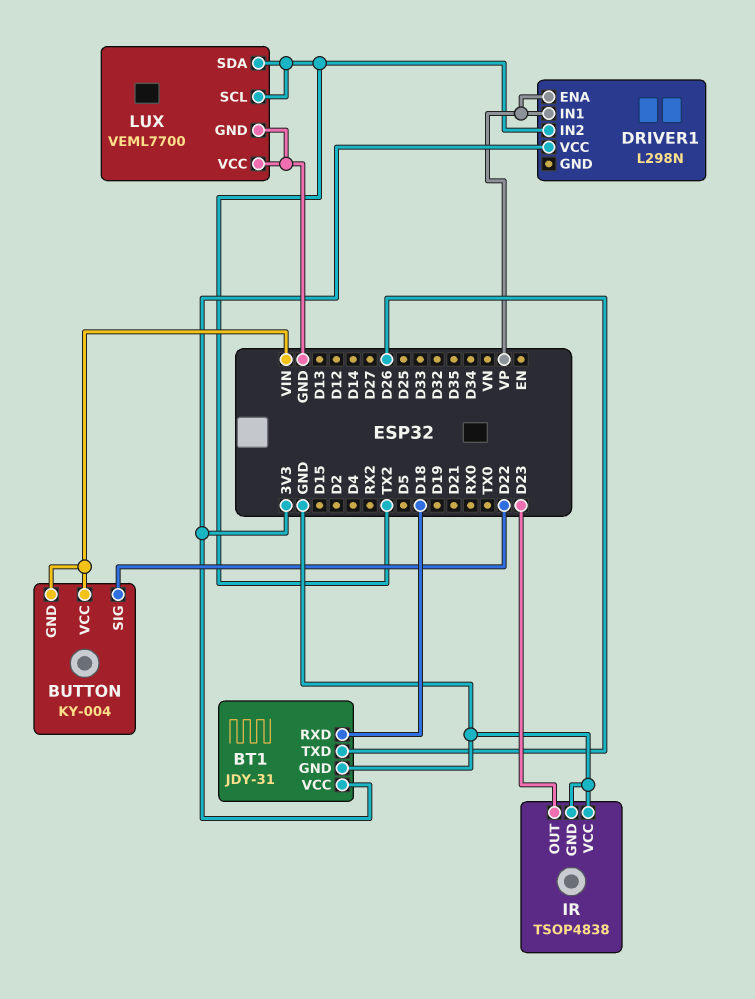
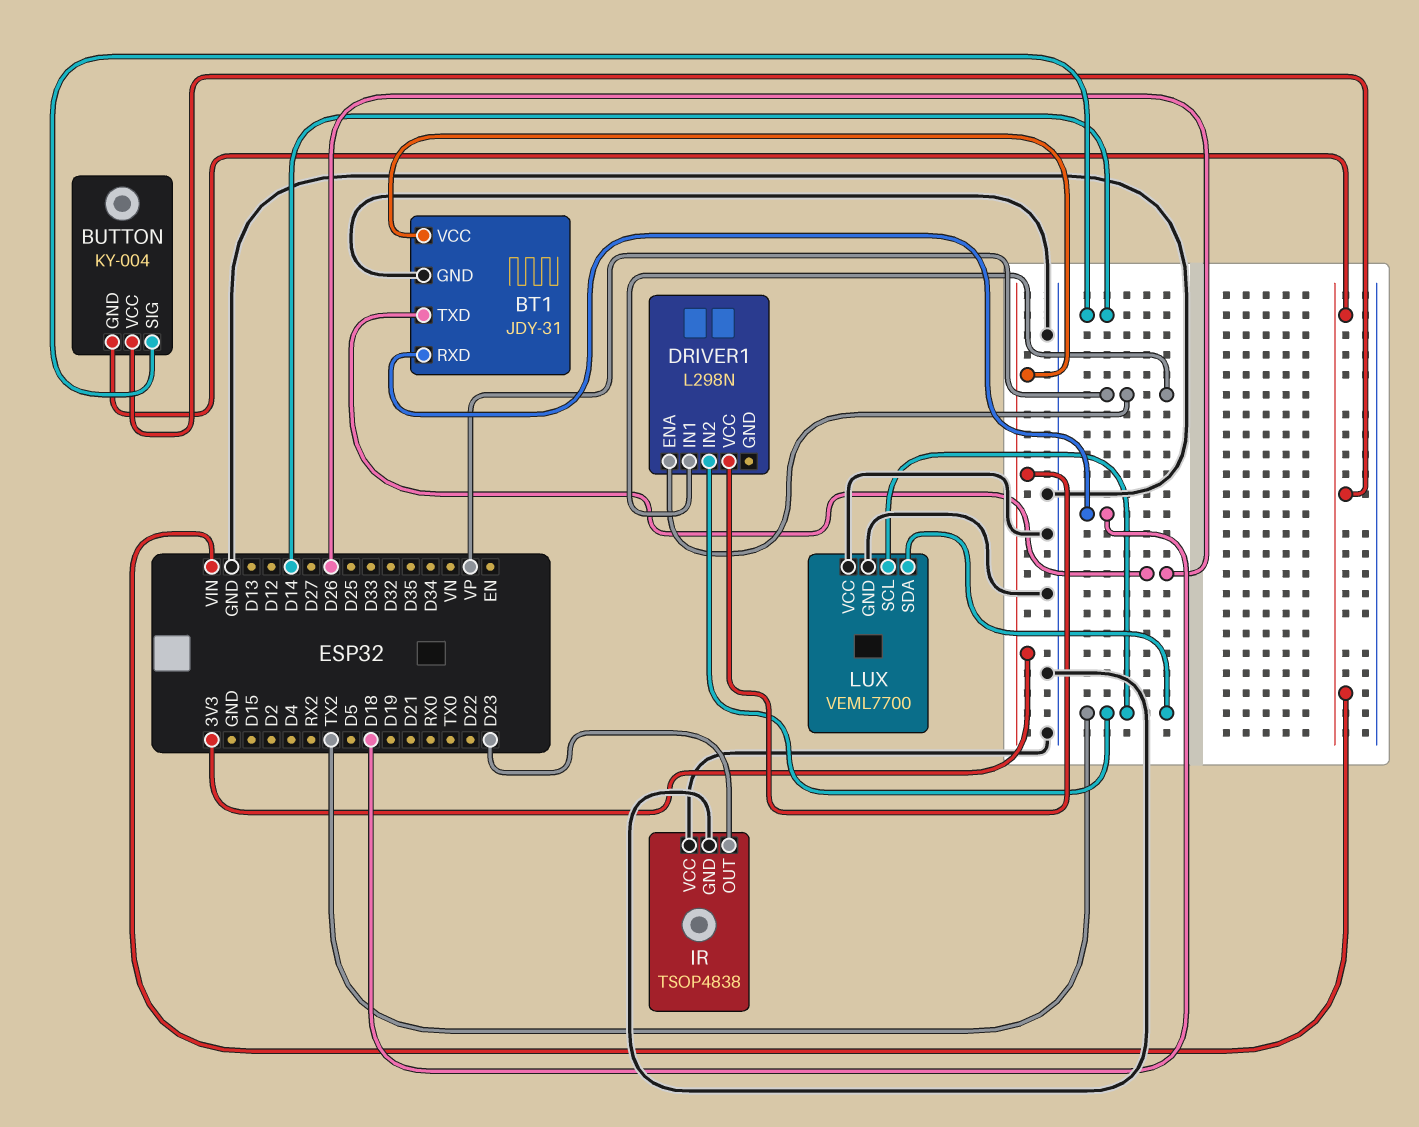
BUTTON pin SIG: D22 -> D14

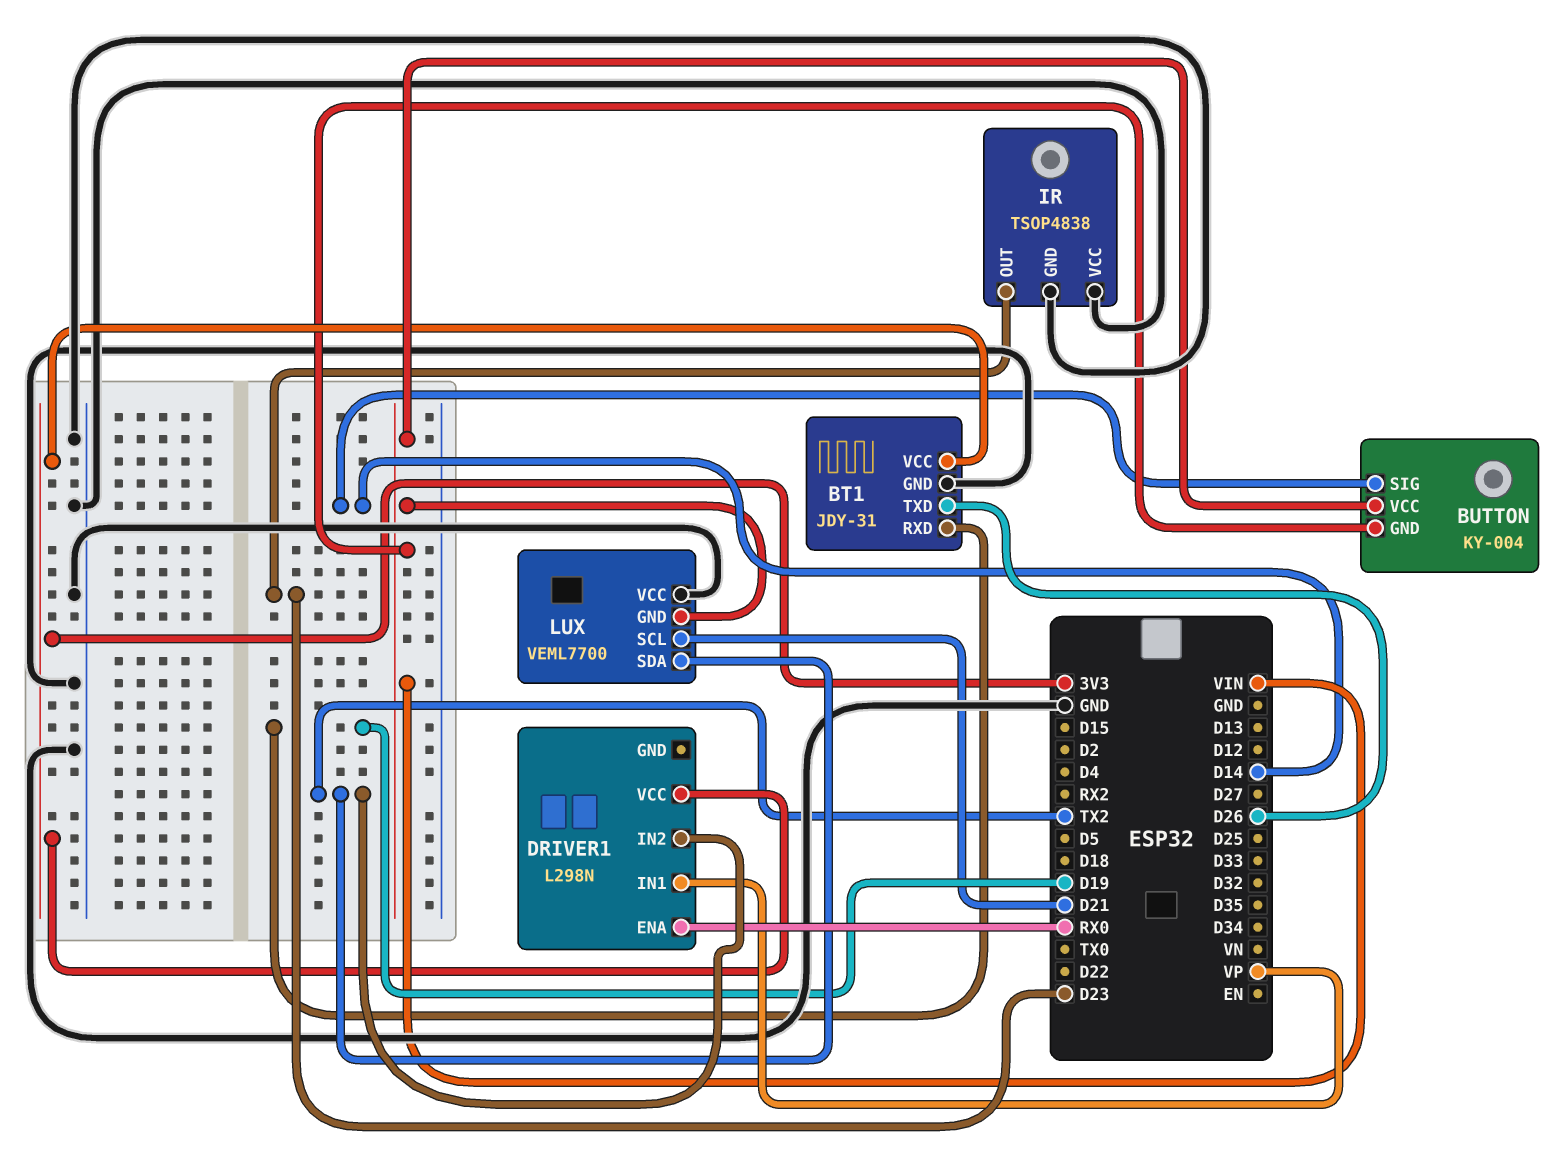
BT1 pin RXD: D18 -> D19
DRIVER1 pin ENA: VP -> RX0
LUX pin GND: GND -> VIN
LUX pin SCL: TX2 -> D21

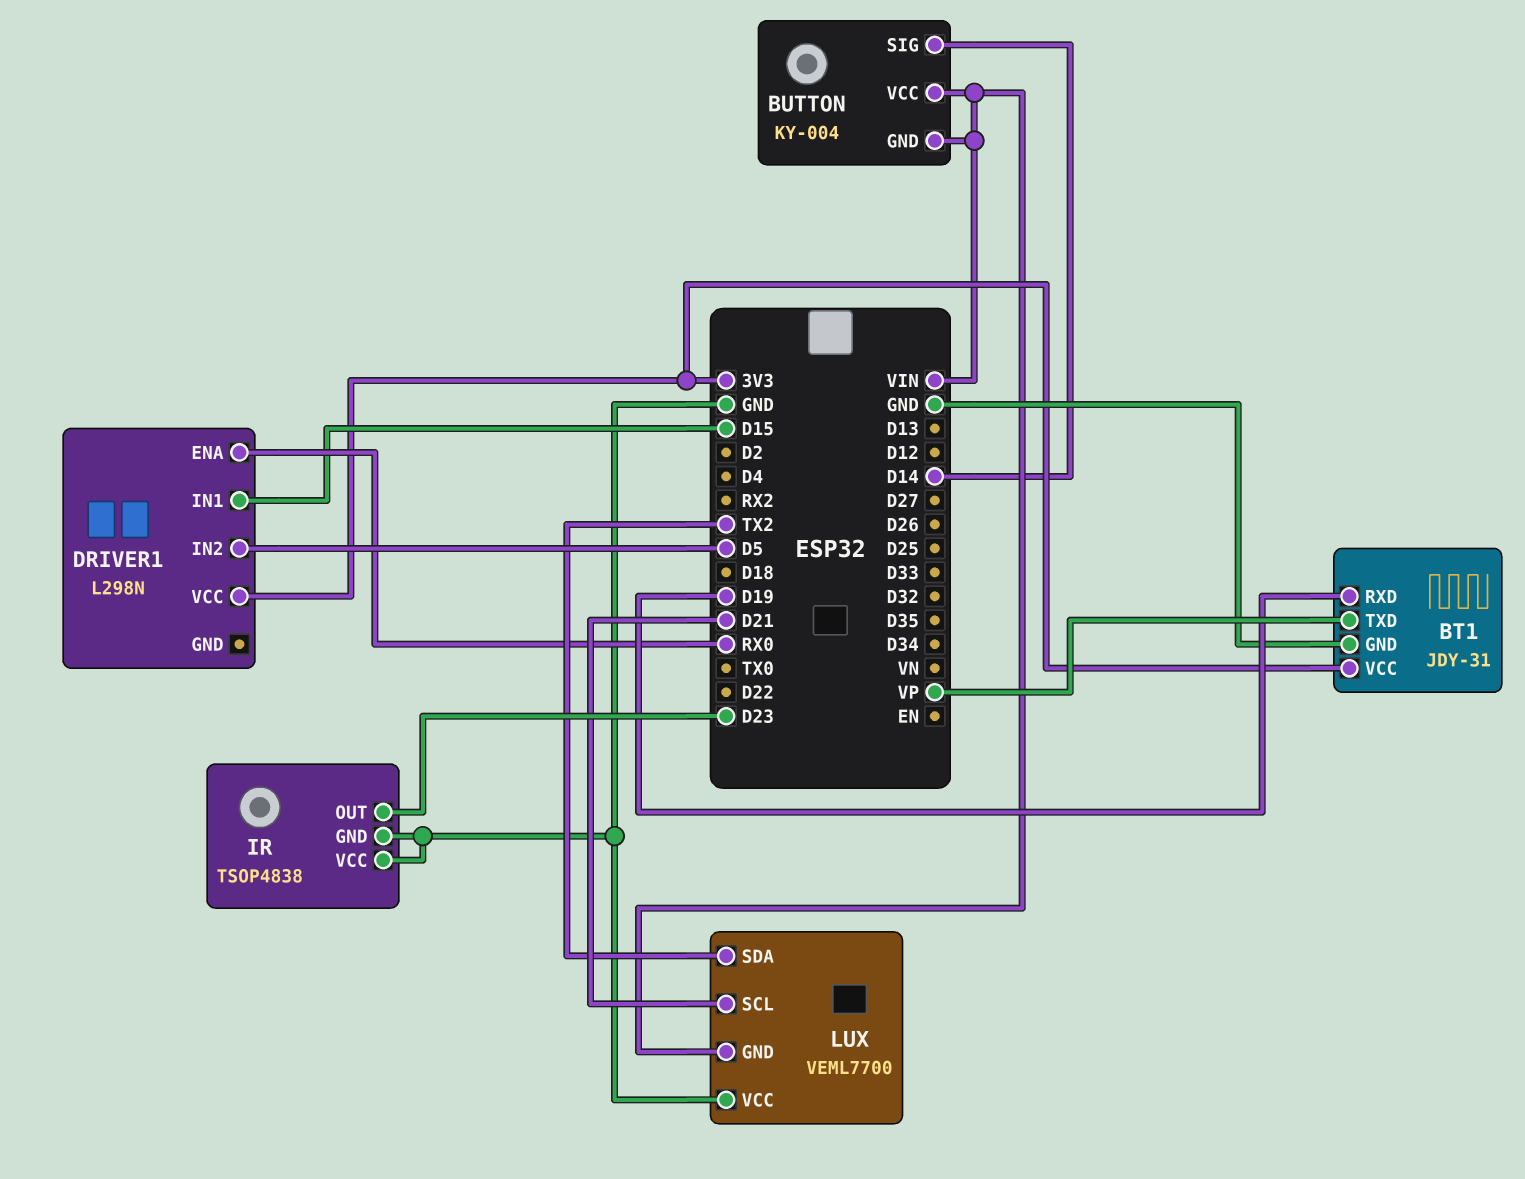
BT1 pin TXD: D26 -> VP
DRIVER1 pin IN1: VP -> D15
DRIVER1 pin IN2: TX2 -> D5

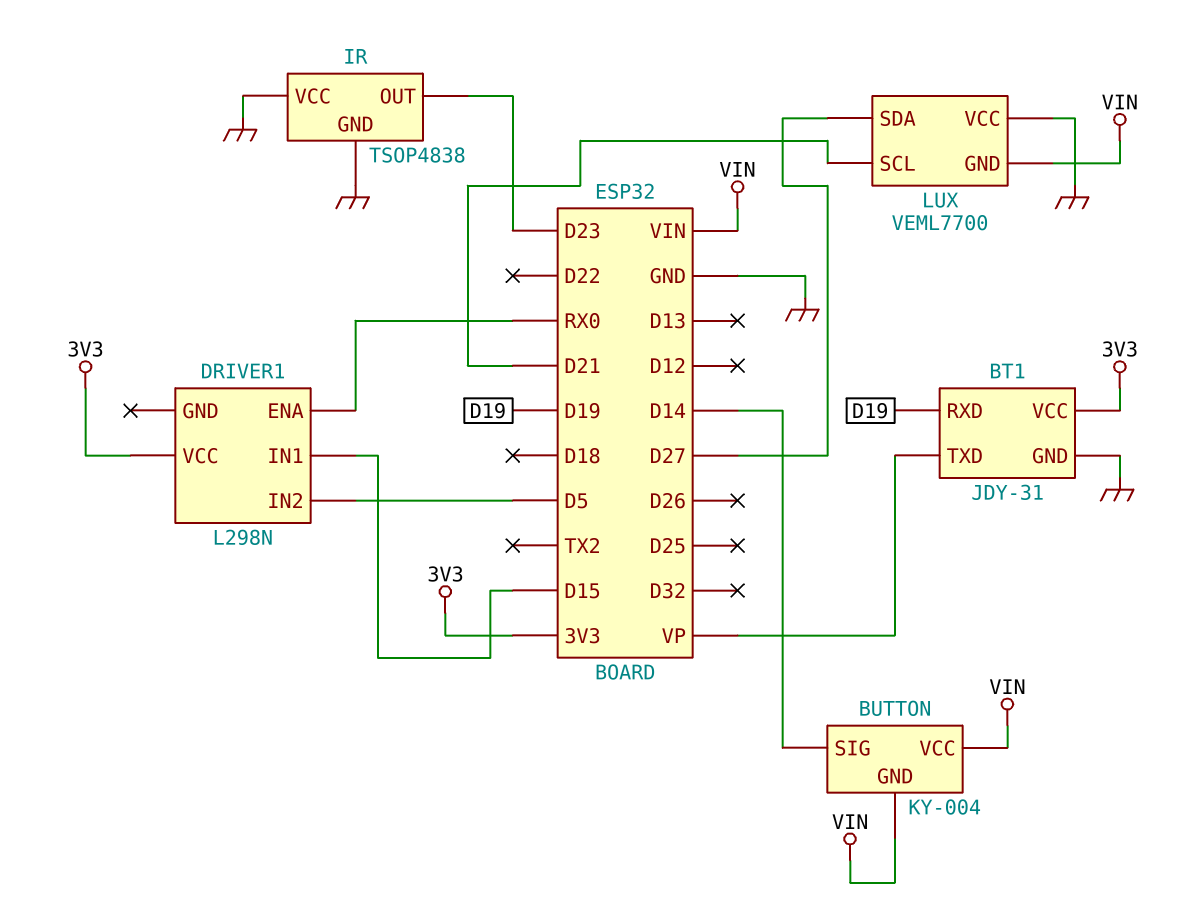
LUX pin SDA: TX2 -> D27

